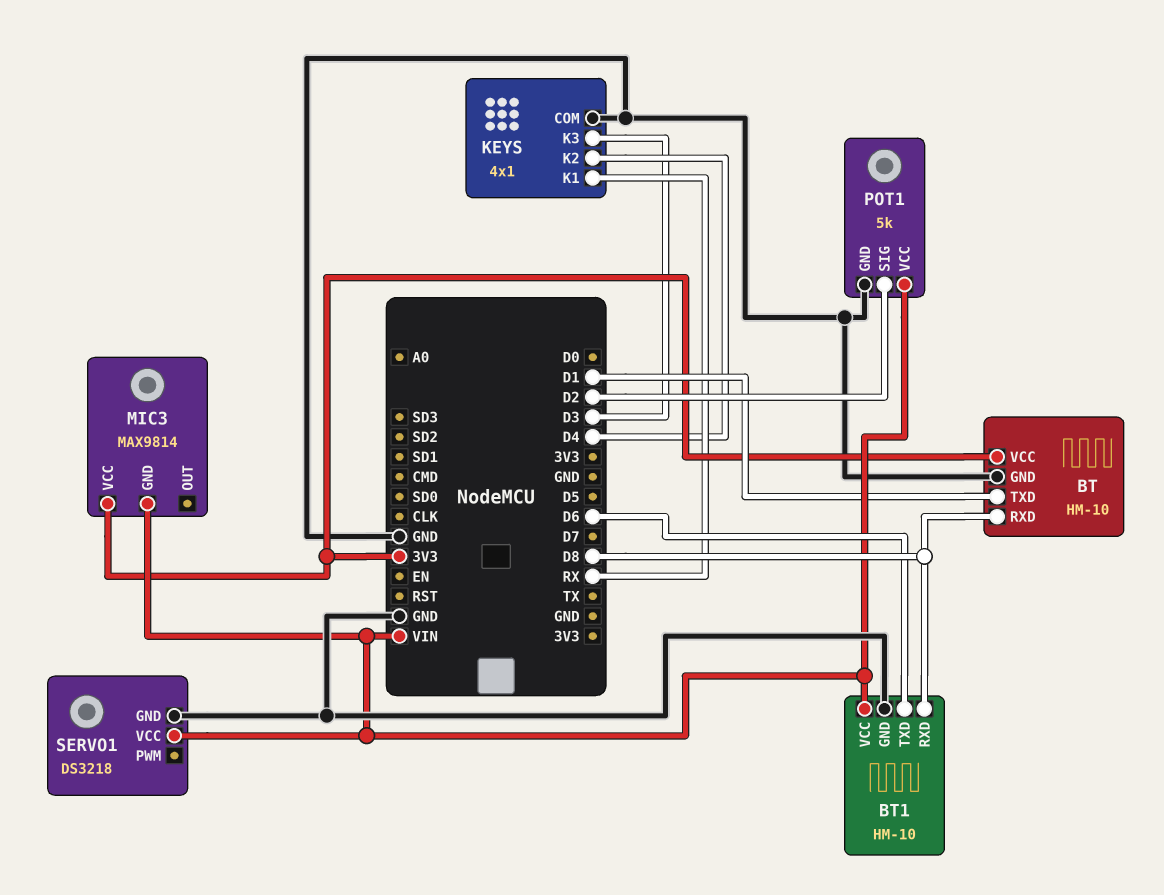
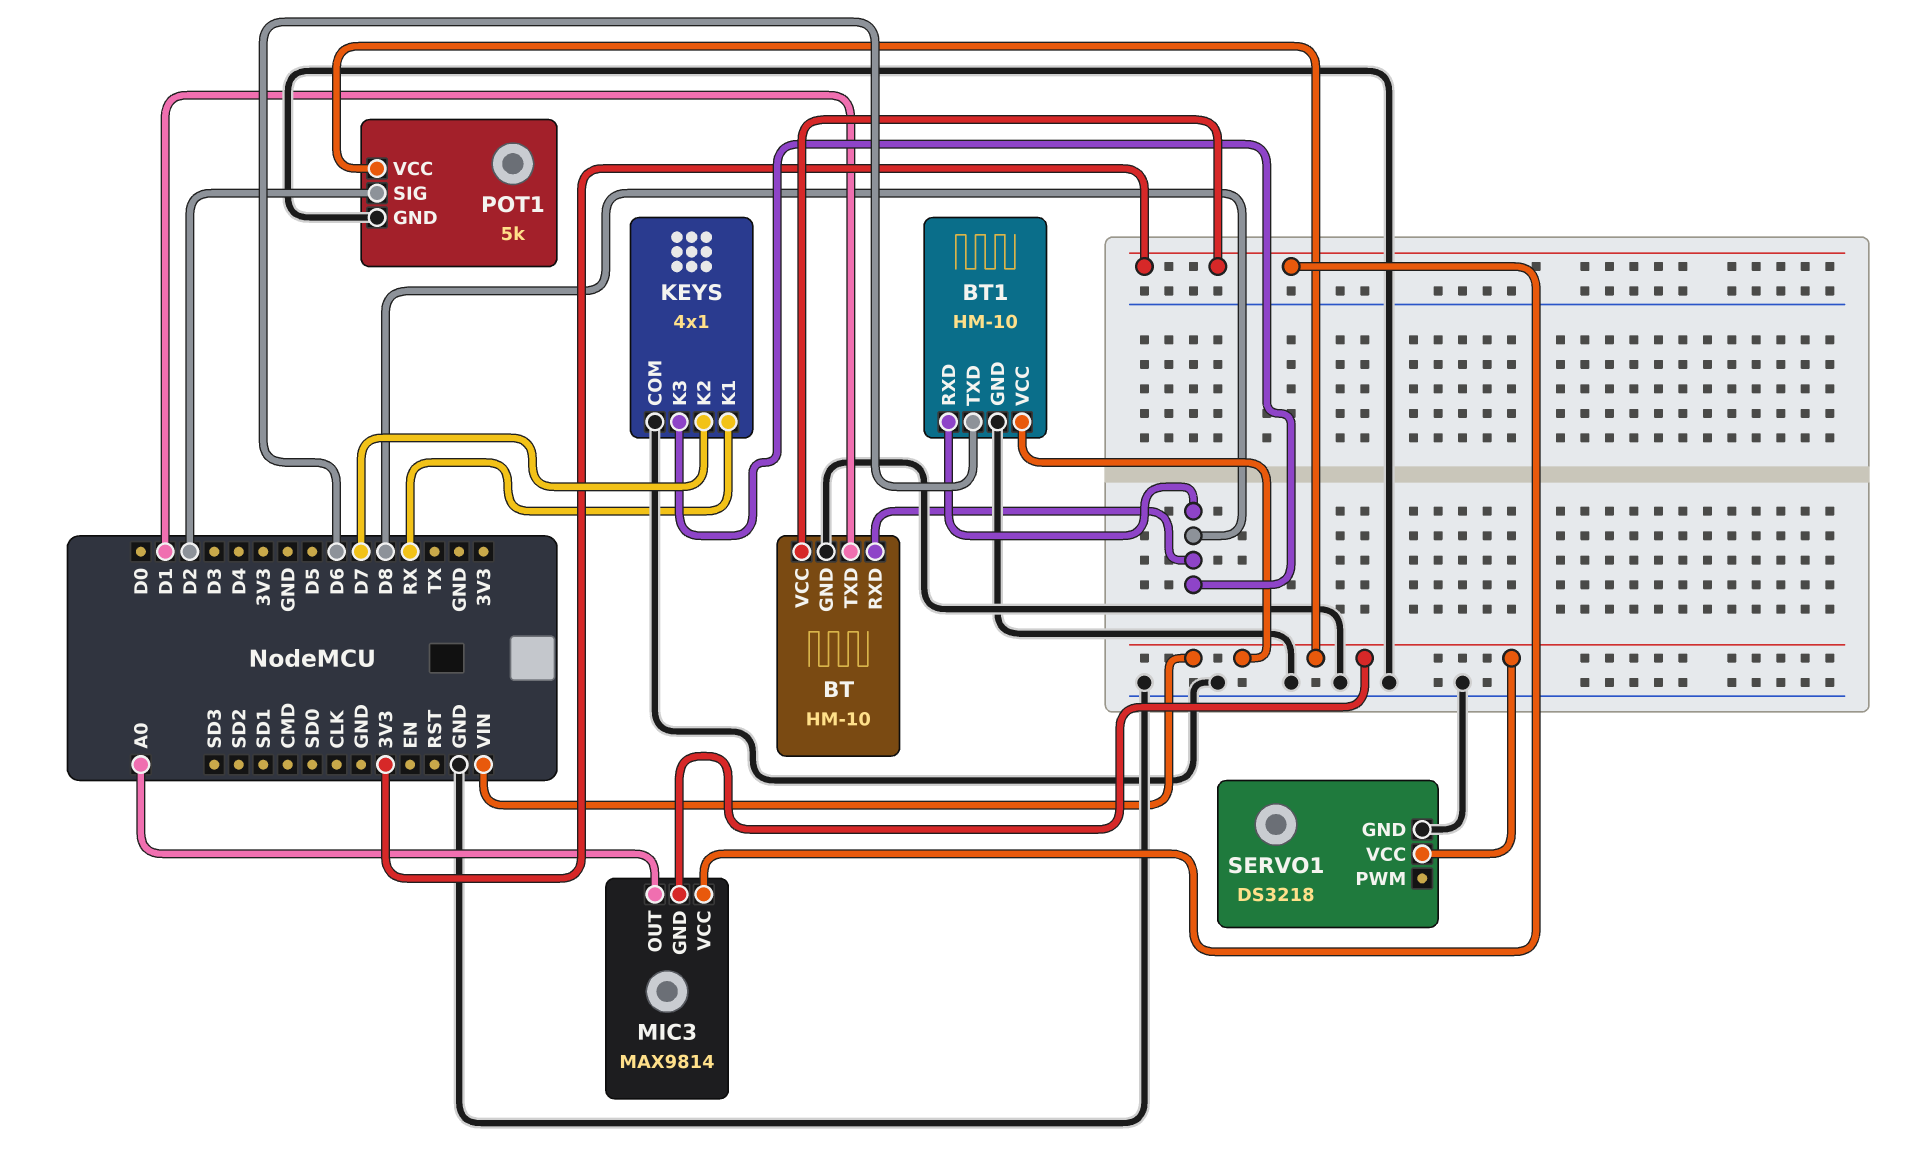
KEYS pin K2: D4 -> D7
KEYS pin K3: D3 -> D8
MIC3 pin OUT: none -> A0

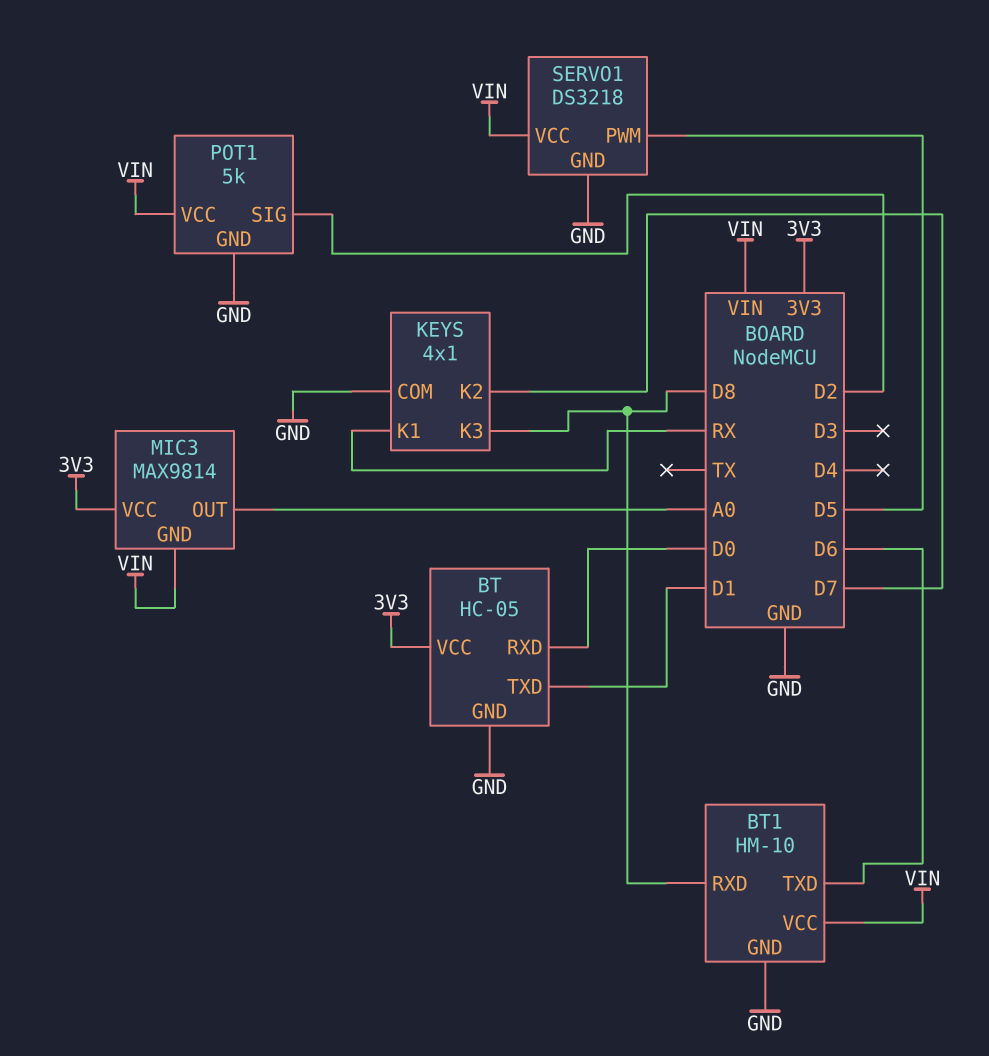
BT: HM-10 -> HC-05
BT pin RXD: D8 -> D0
SERVO1 pin PWM: none -> D5

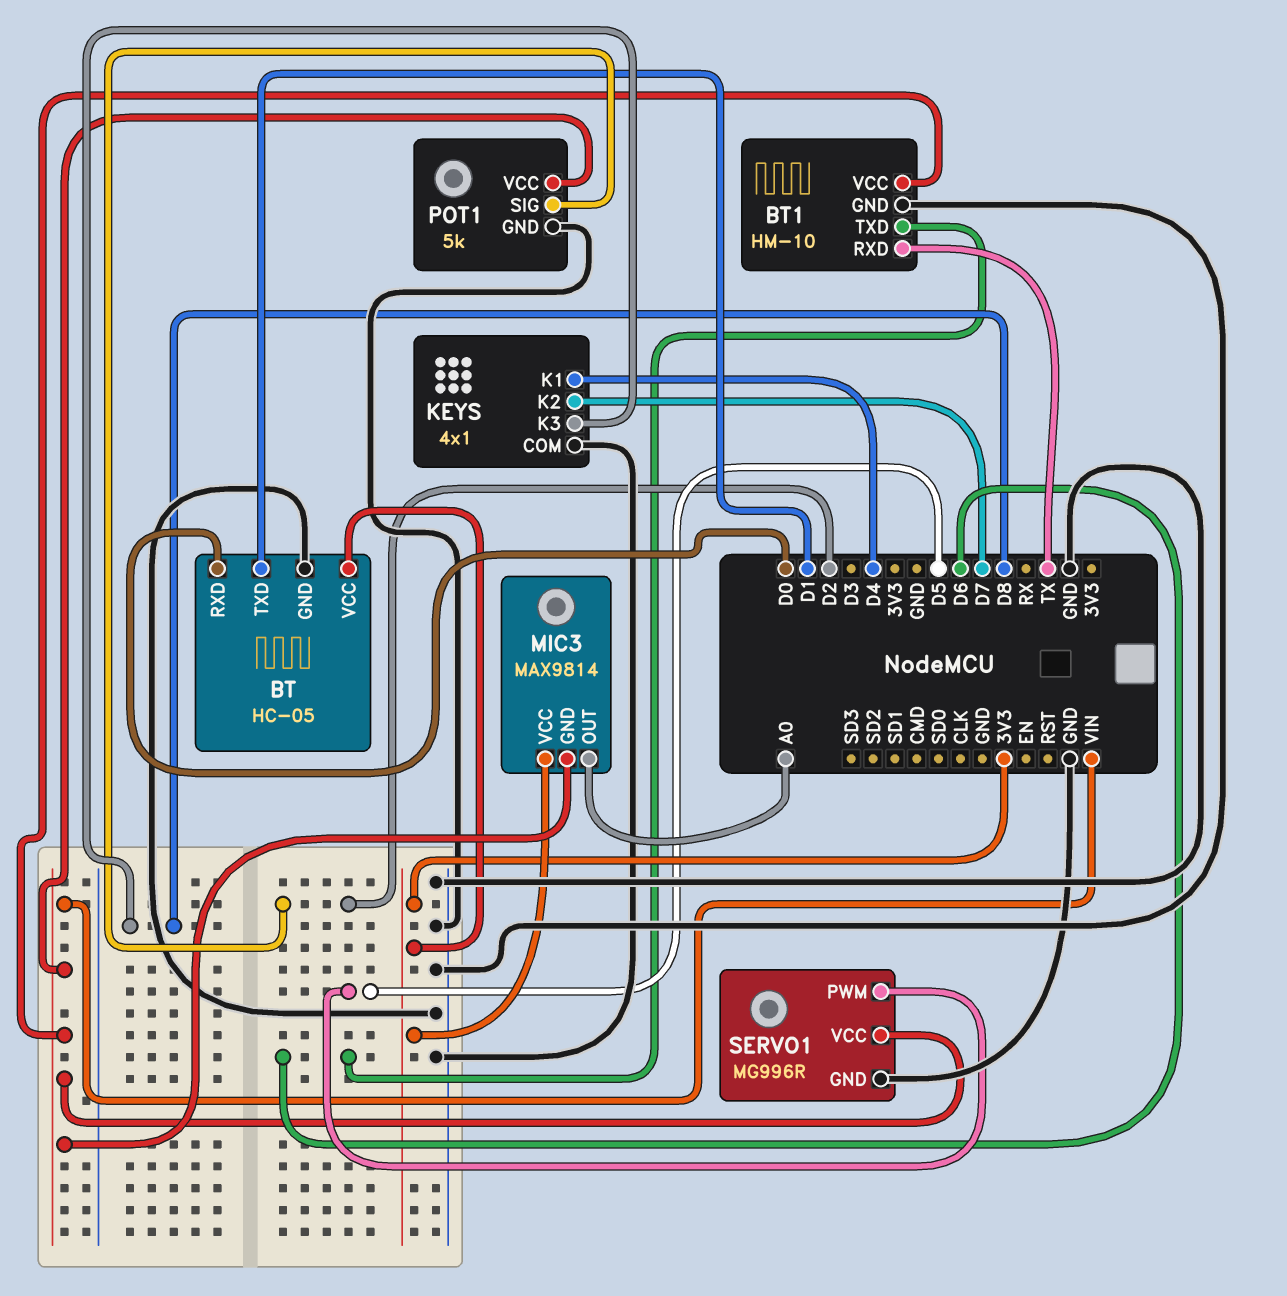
BT1 pin RXD: D8 -> TX
KEYS pin K1: RX -> D4
SERVO1: DS3218 -> MG996R

